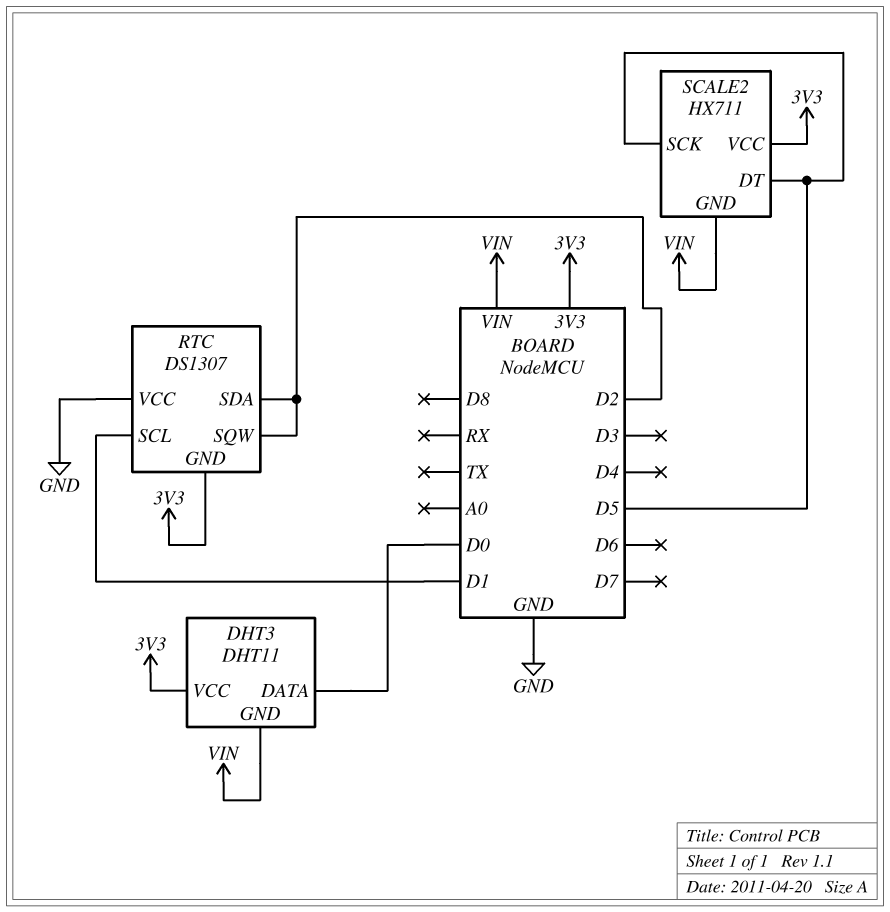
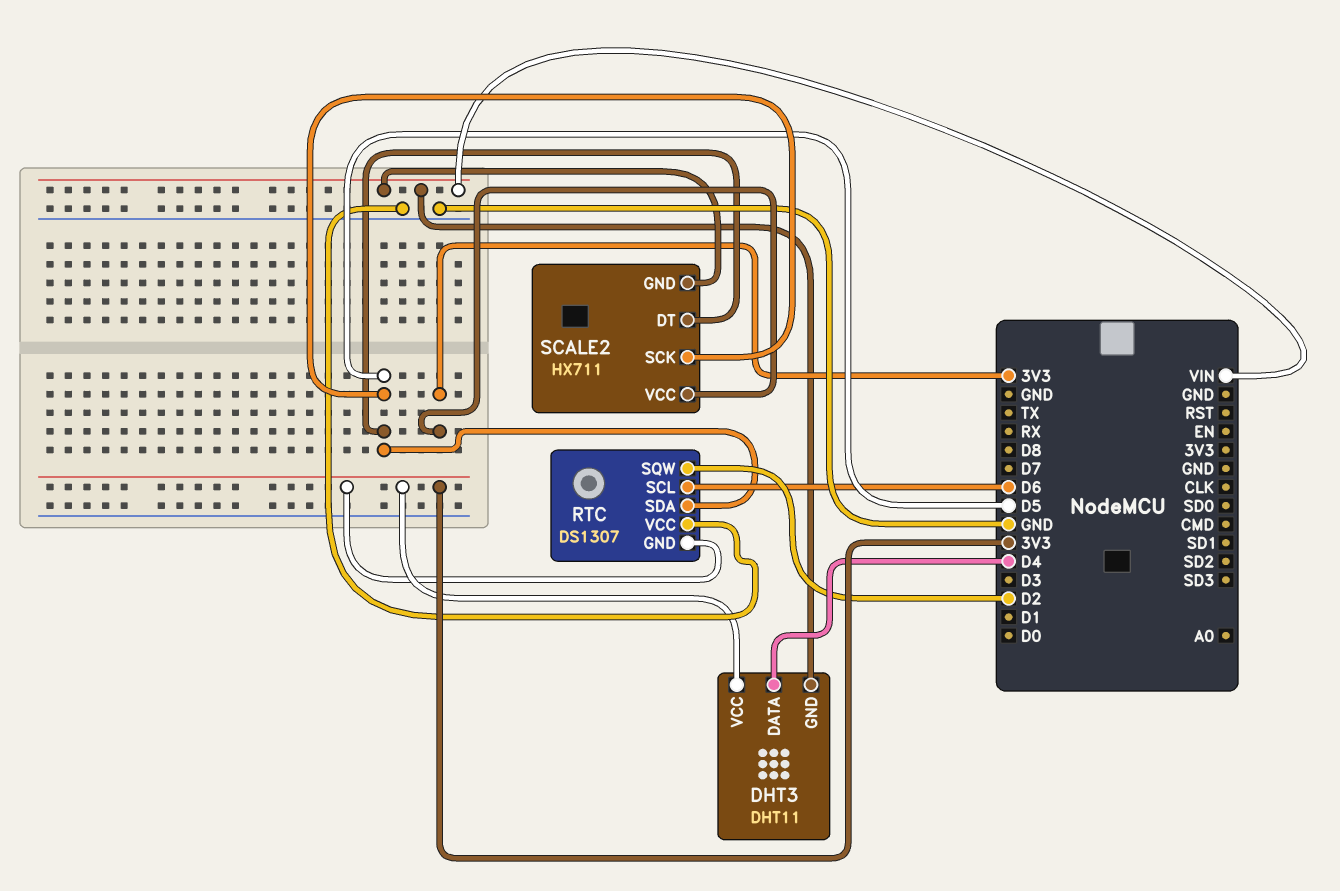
DHT3 pin DATA: D0 -> D4
RTC pin SCL: D1 -> D6
RTC pin SDA: D2 -> D5

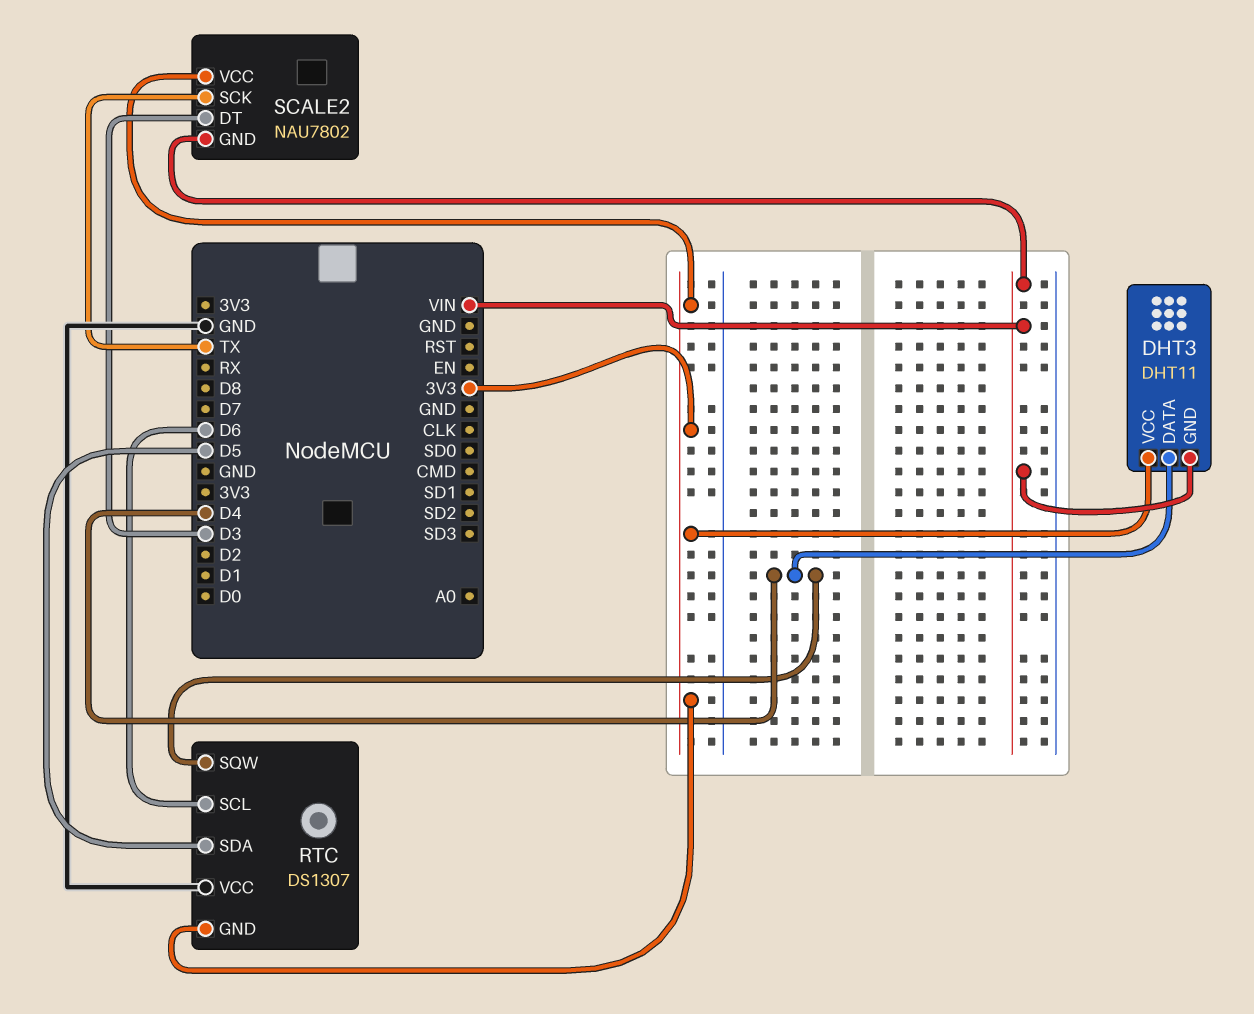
RTC pin SQW: D2 -> D4
SCALE2: HX711 -> NAU7802
SCALE2 pin DT: D5 -> D3
SCALE2 pin SCK: D5 -> TX

